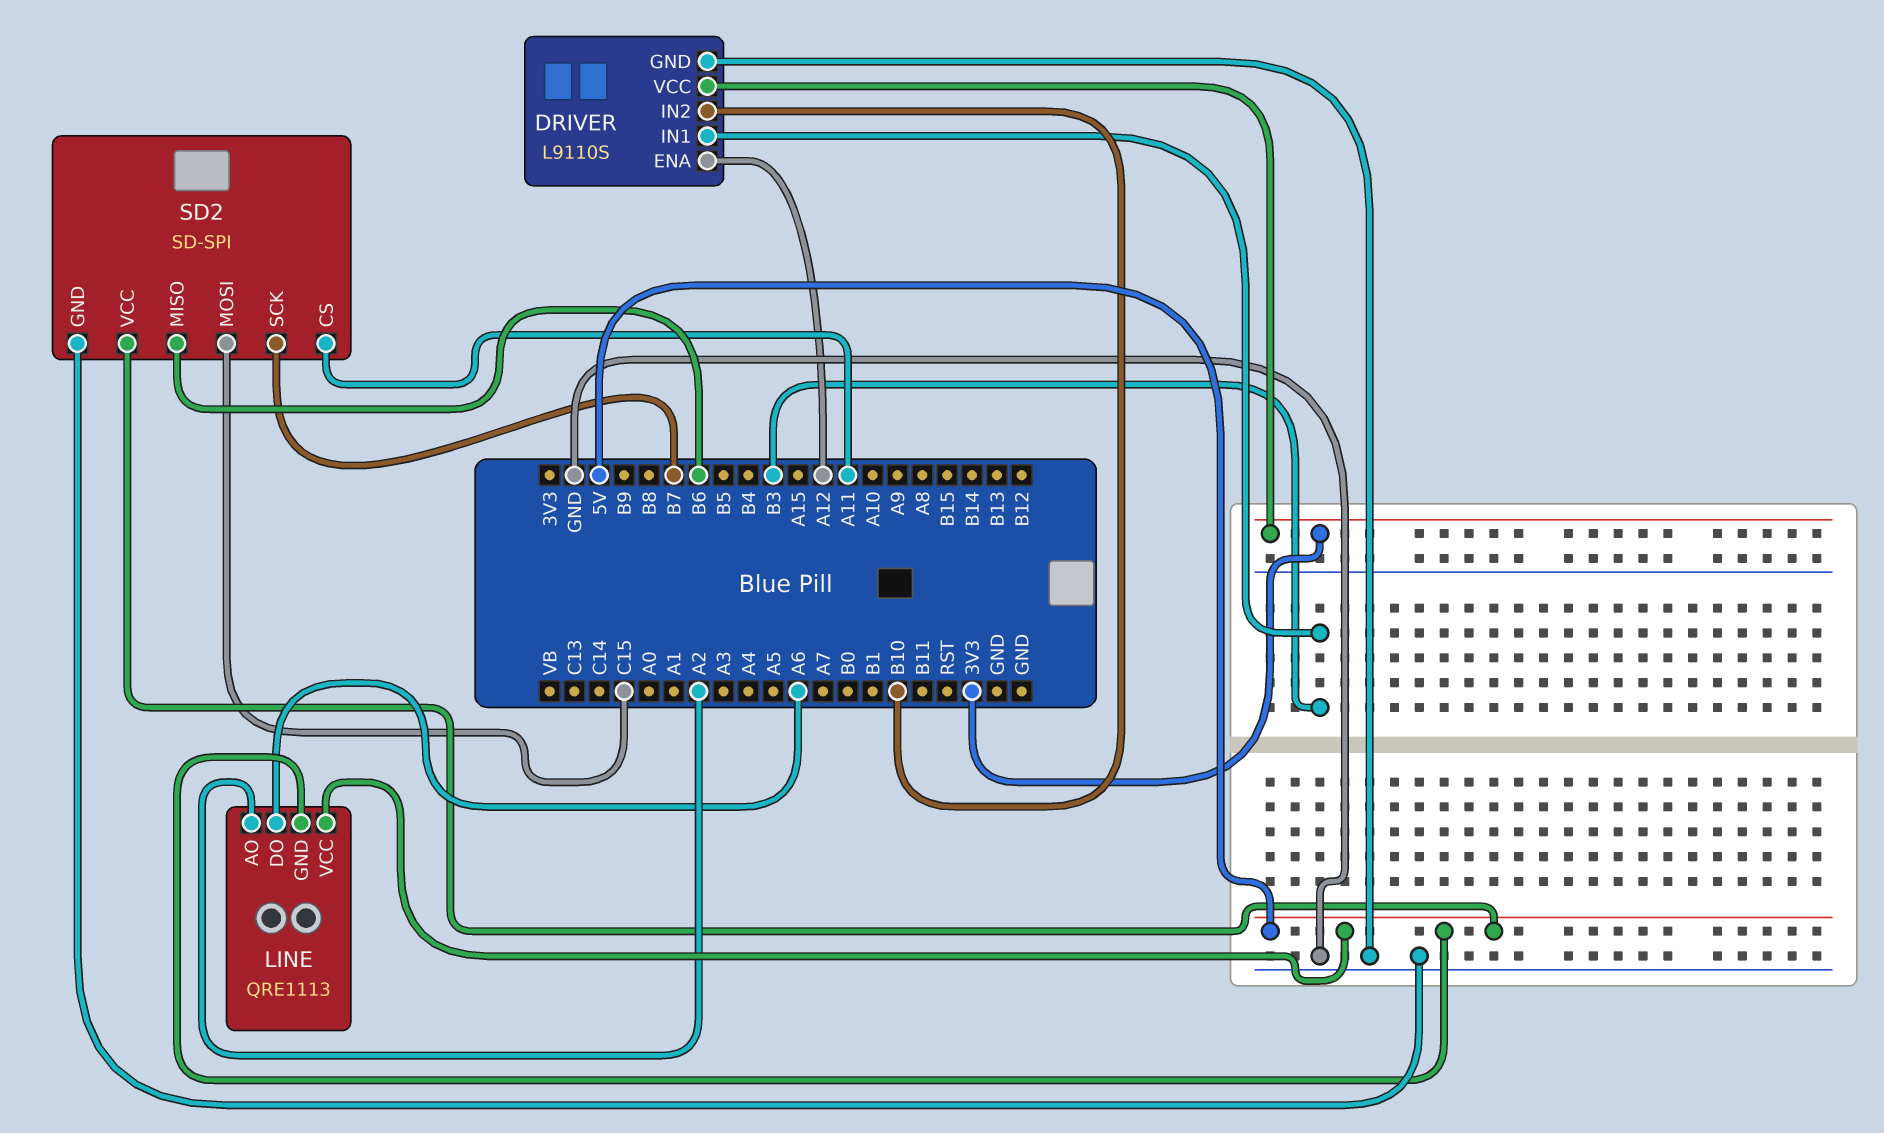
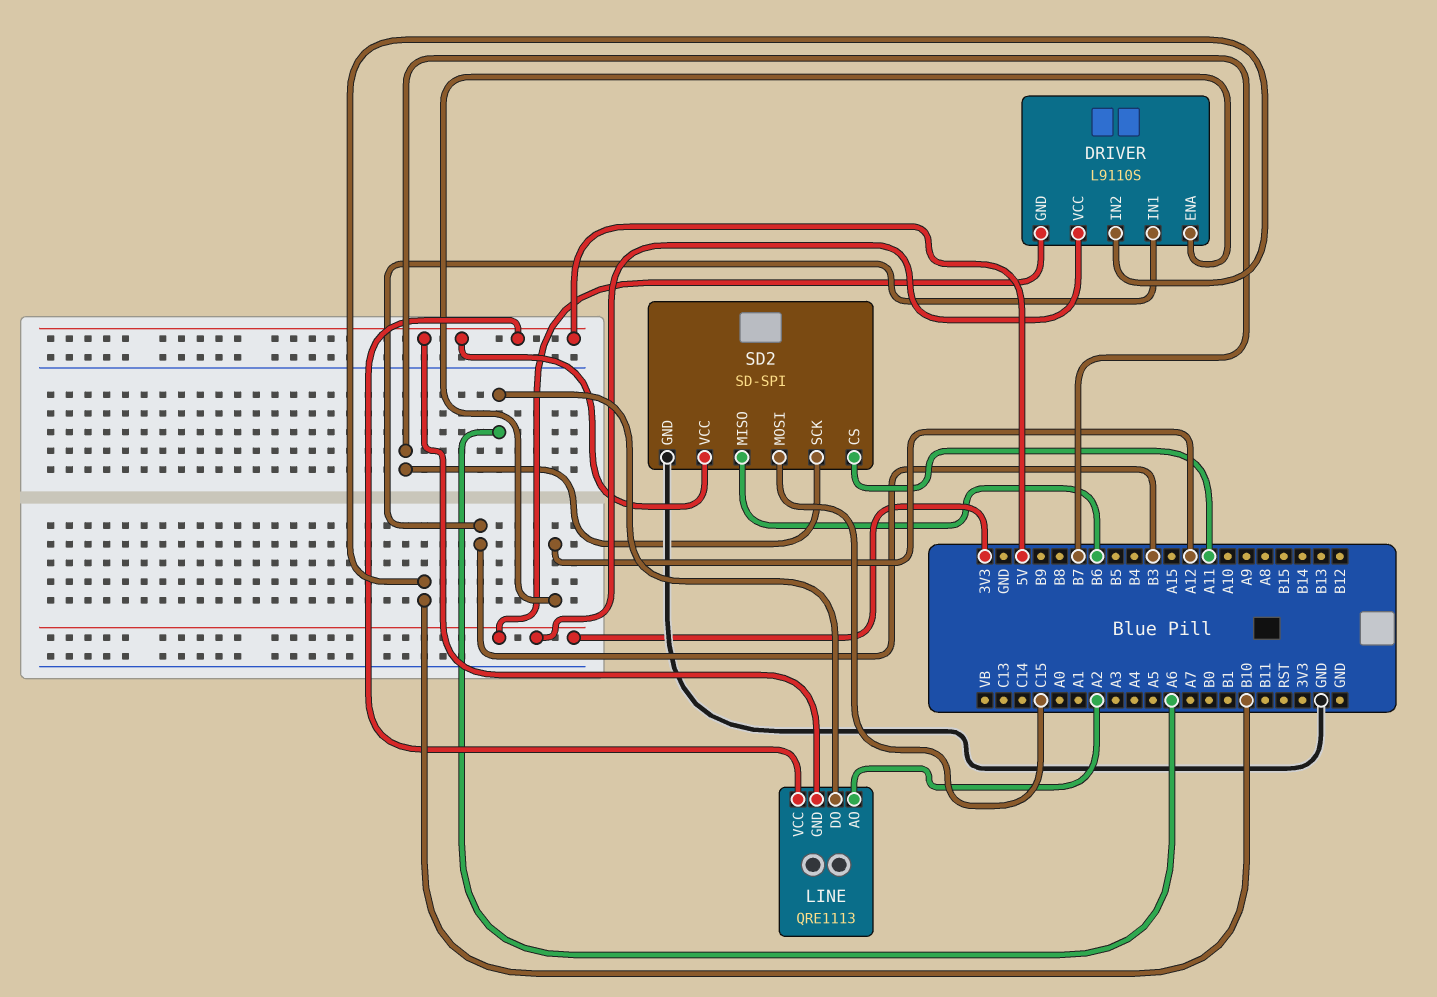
DRIVER pin GND: GND -> 3V3

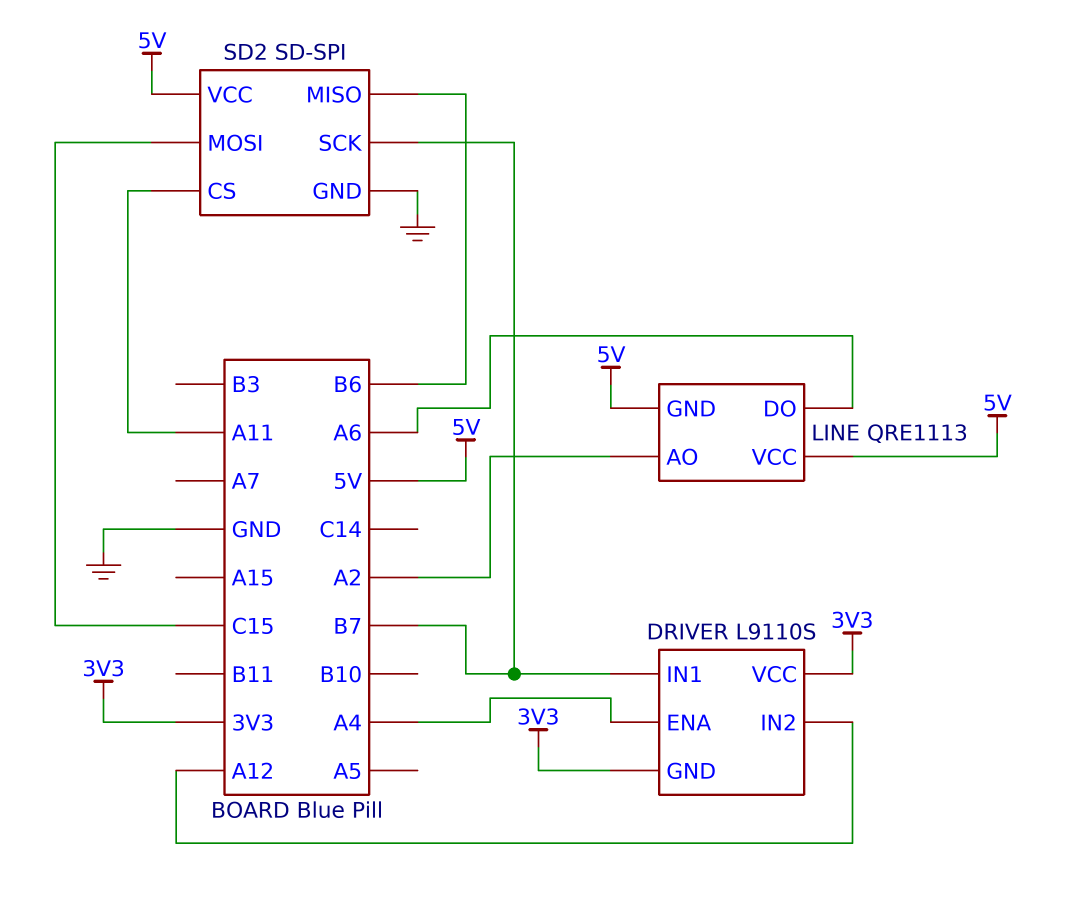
DRIVER pin ENA: A12 -> A4
DRIVER pin IN1: B3 -> B7
DRIVER pin IN2: B10 -> A12

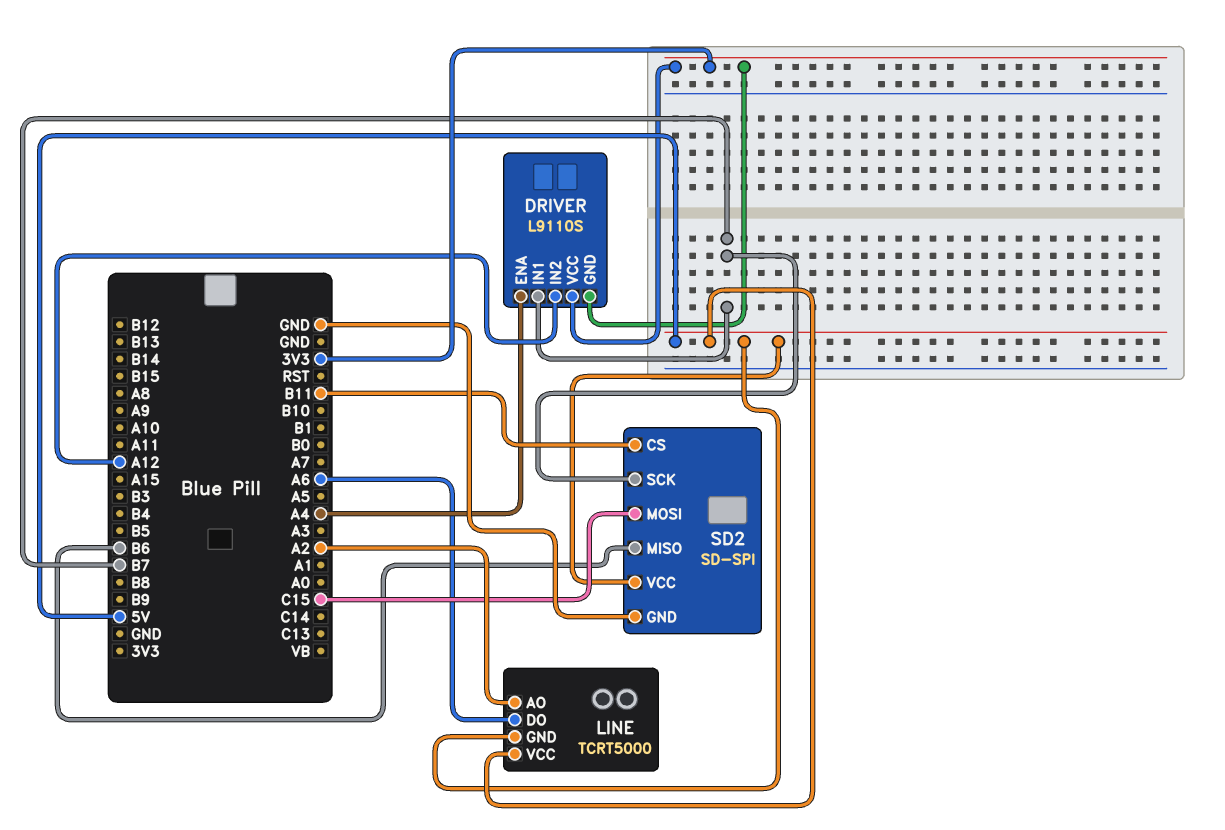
LINE: QRE1113 -> TCRT5000
SD2 pin CS: A11 -> B11

